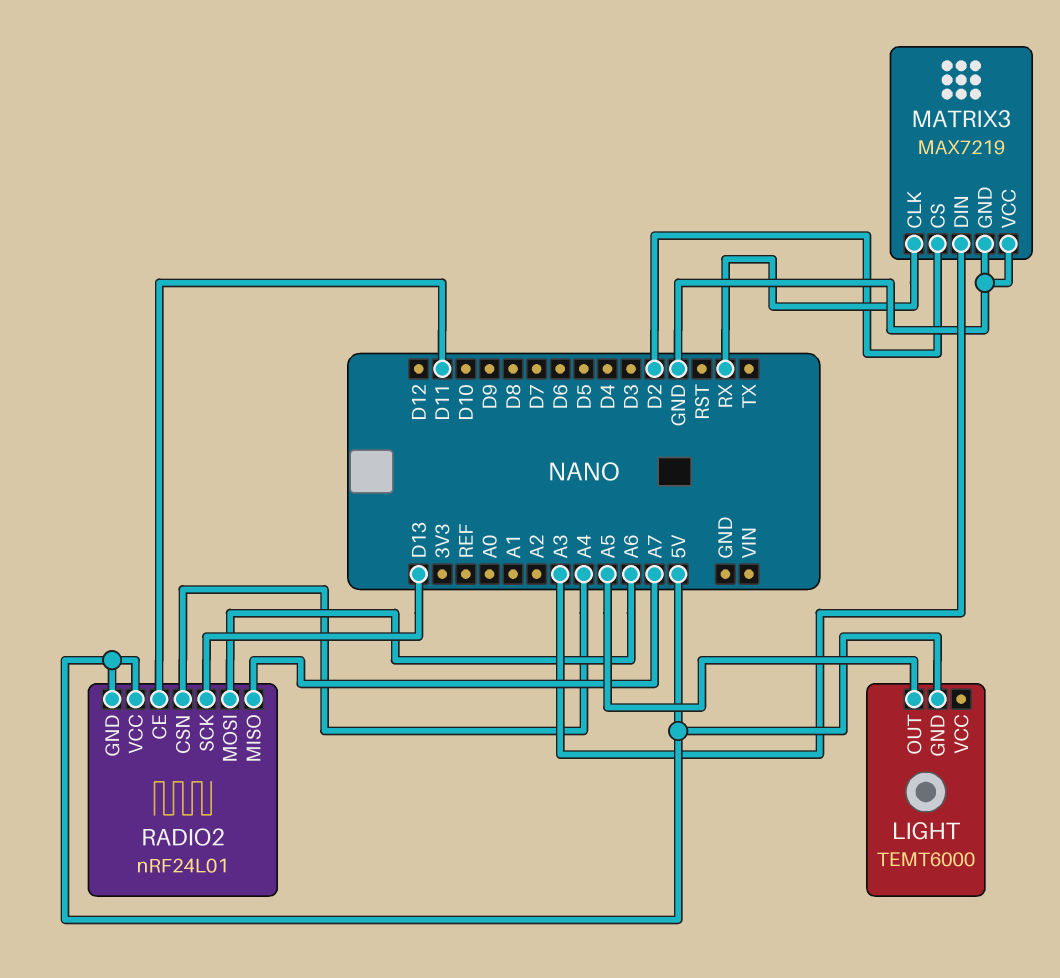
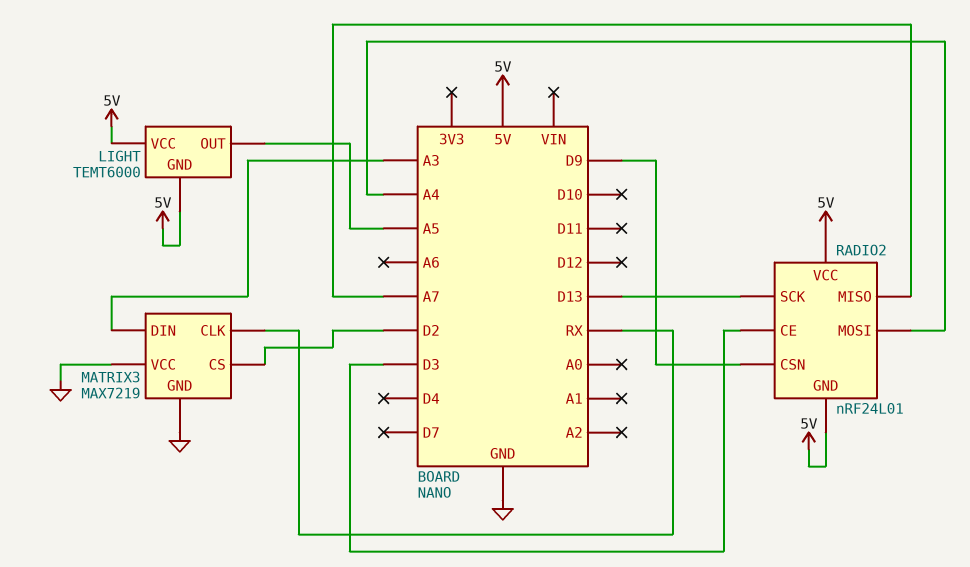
LIGHT pin VCC: none -> 5V
RADIO2 pin CE: D11 -> D3
RADIO2 pin CSN: A4 -> D9
RADIO2 pin MOSI: A6 -> A4

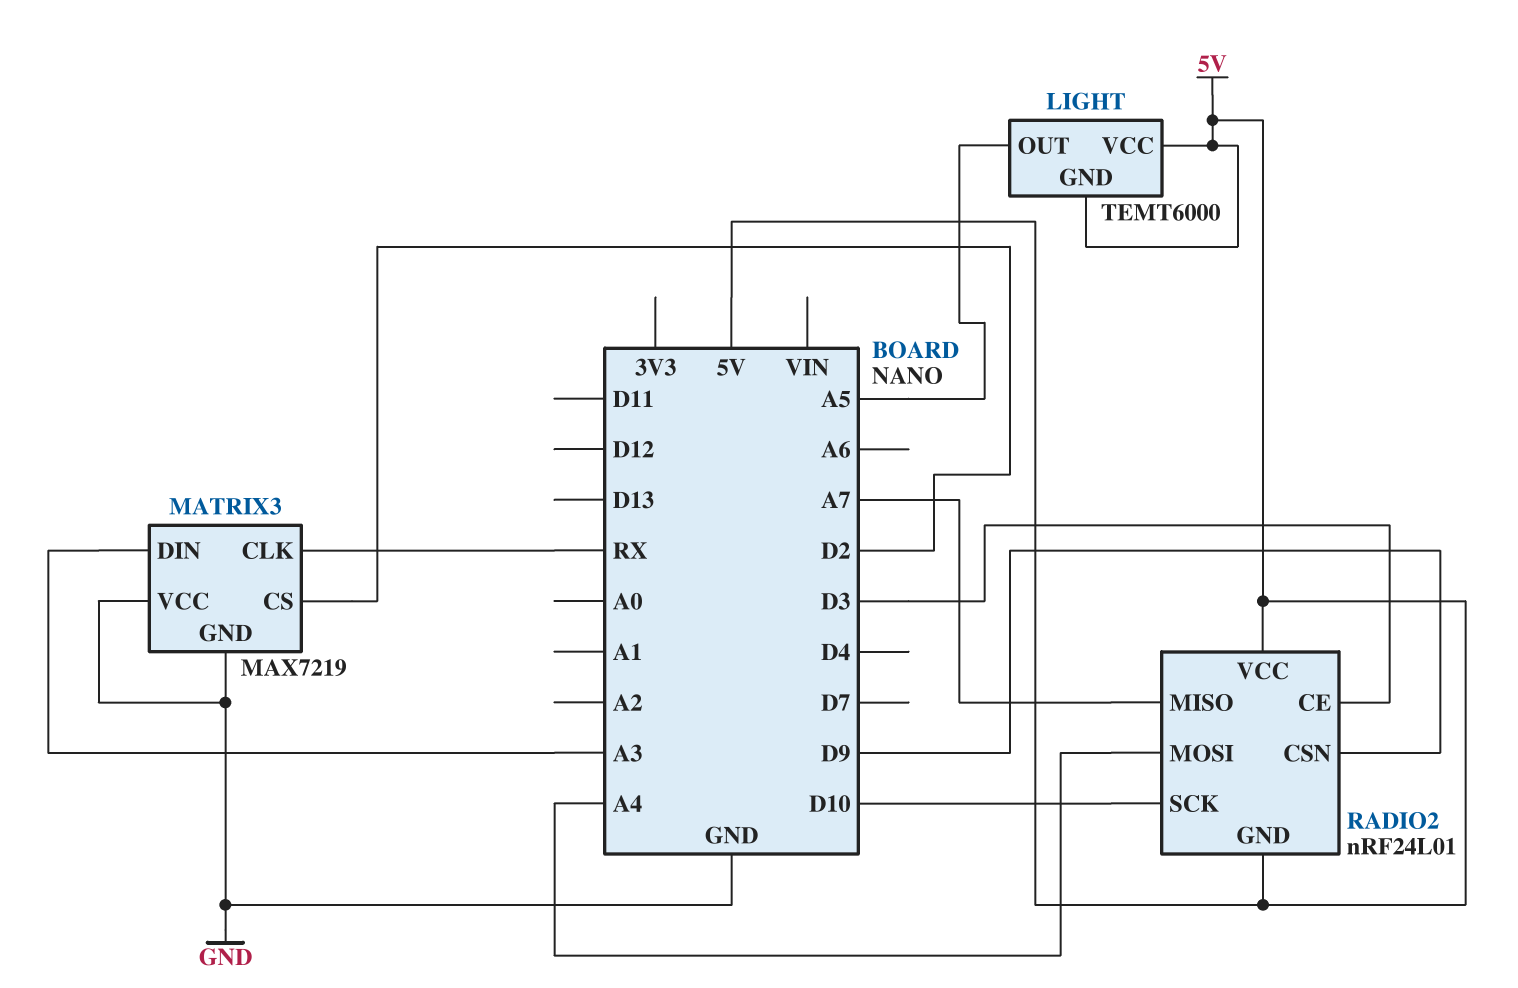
RADIO2 pin SCK: D13 -> D10

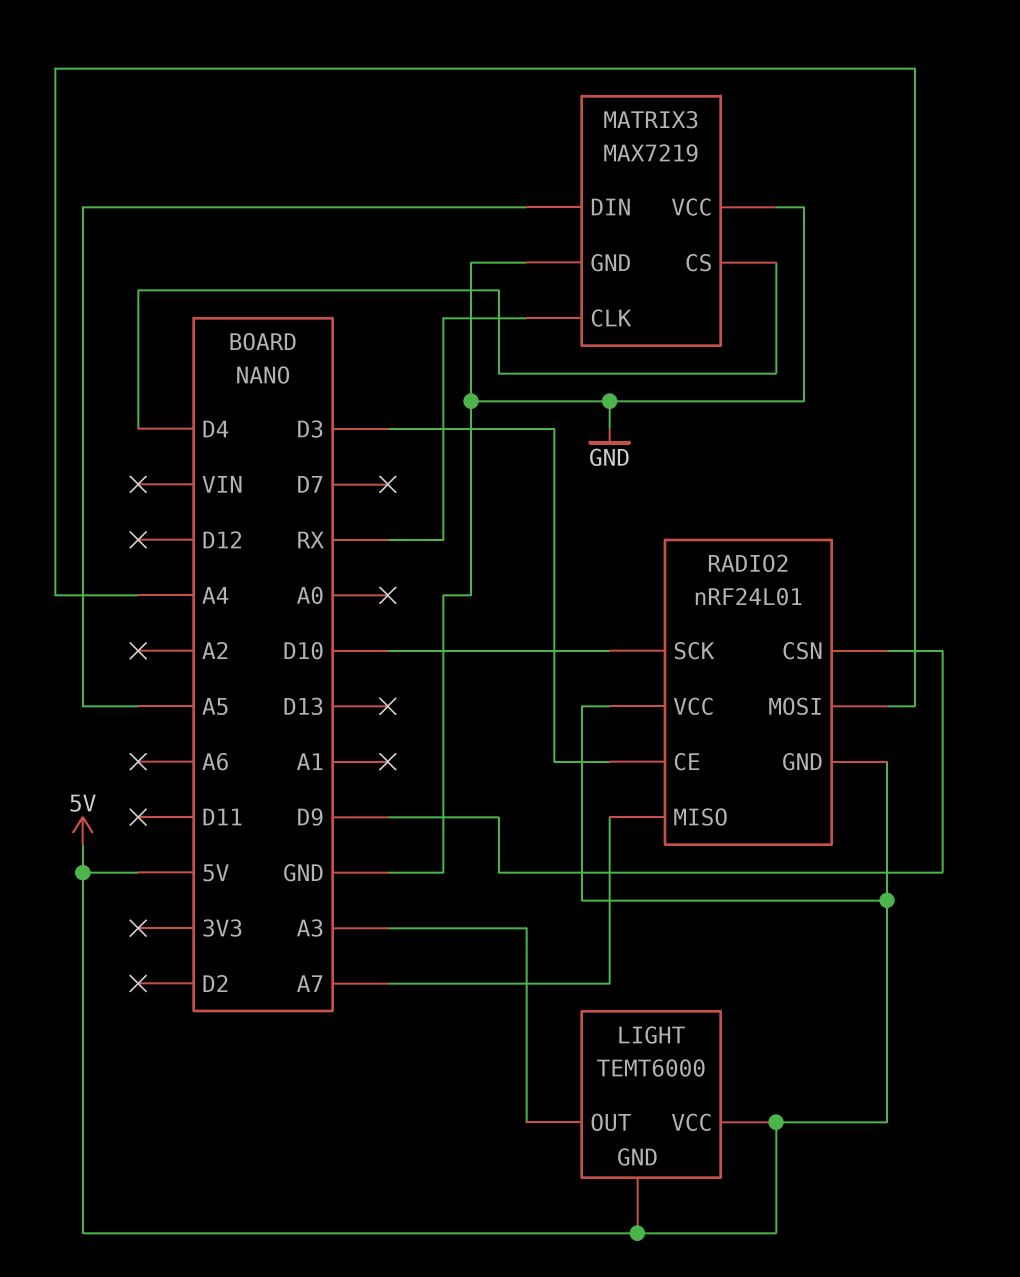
LIGHT pin OUT: A5 -> A3
MATRIX3 pin CS: D2 -> D4
MATRIX3 pin DIN: A3 -> A5

